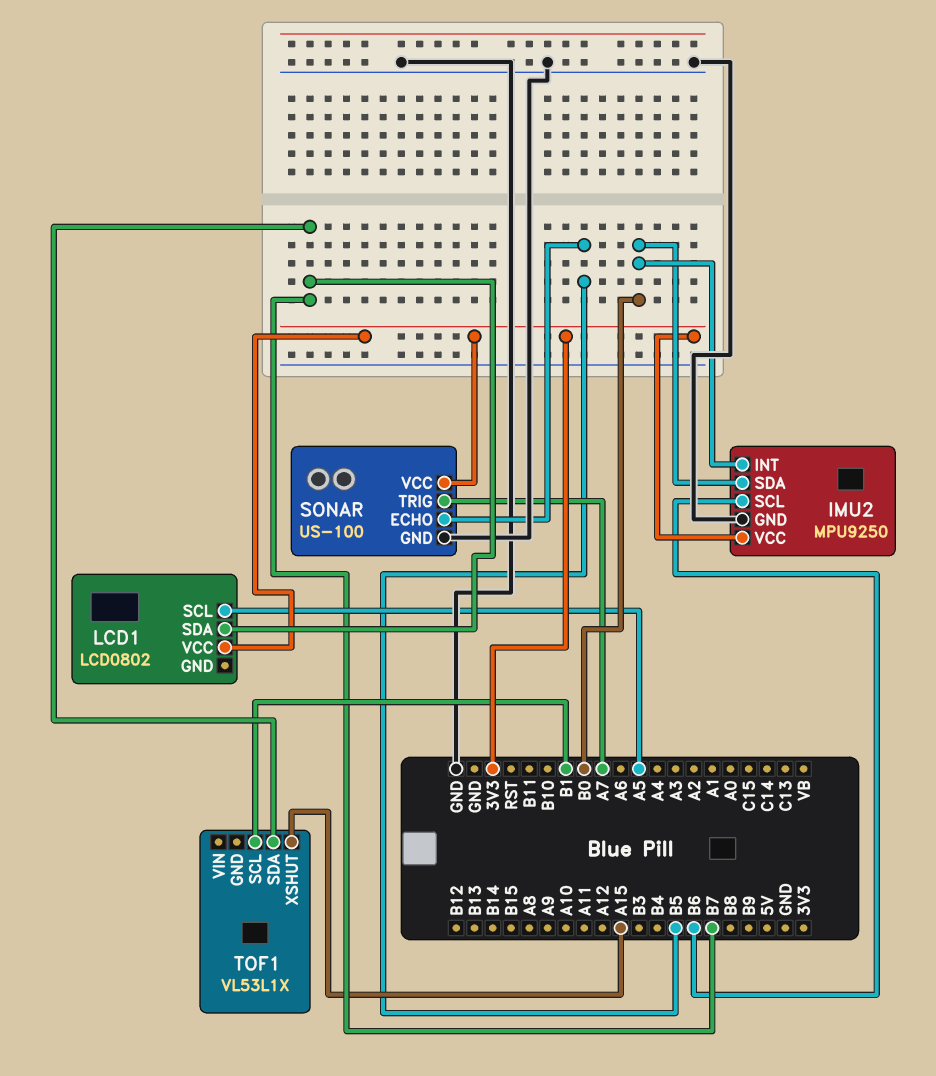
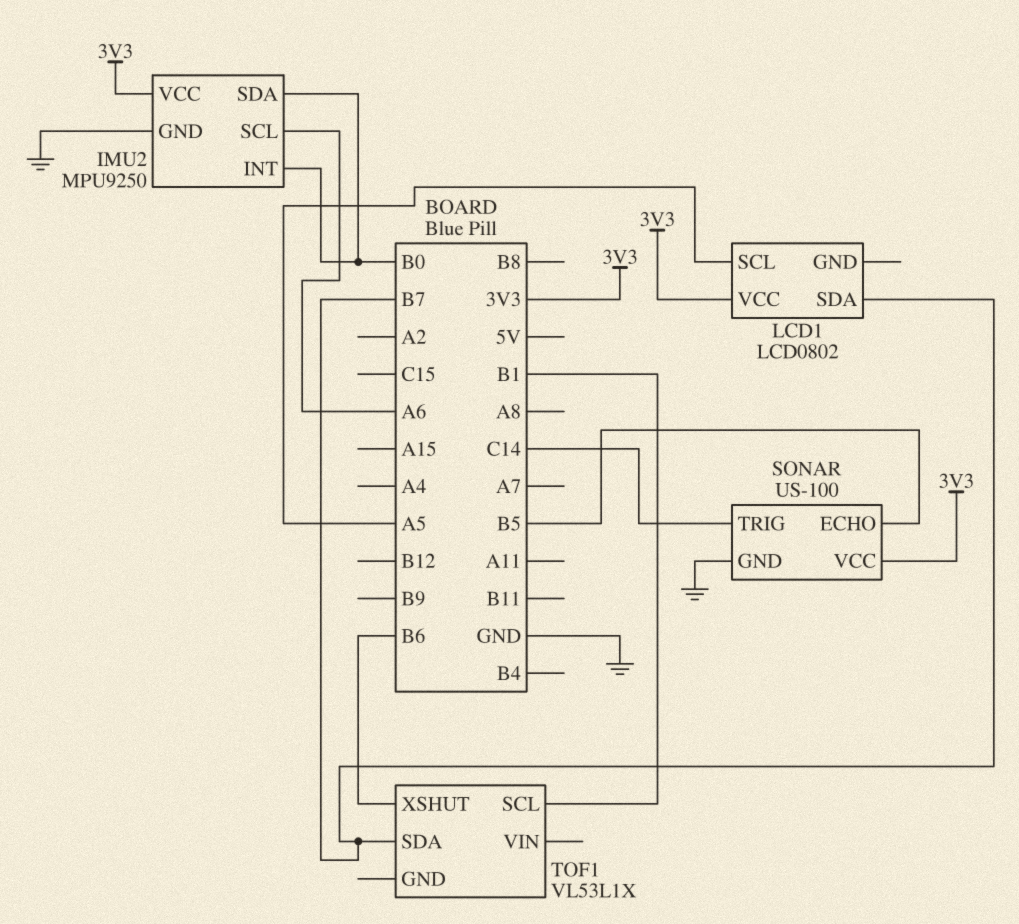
IMU2 pin SCL: B6 -> A6
SONAR pin TRIG: A7 -> C14
TOF1 pin XSHUT: A15 -> B6

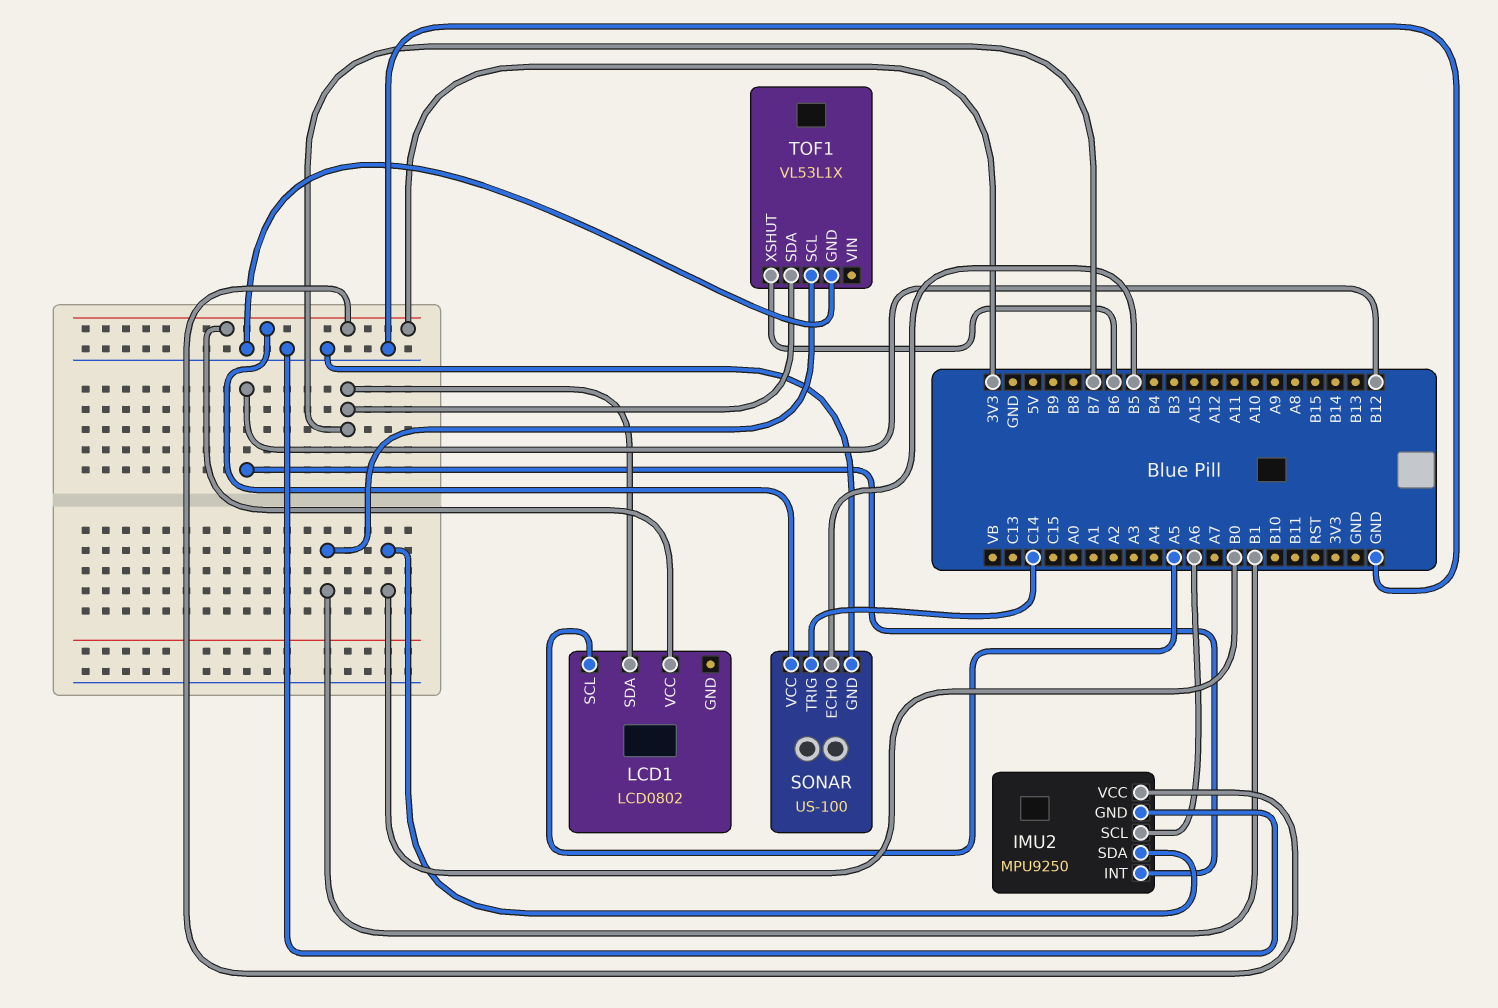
IMU2 pin INT: B0 -> B12
TOF1 pin GND: none -> GND

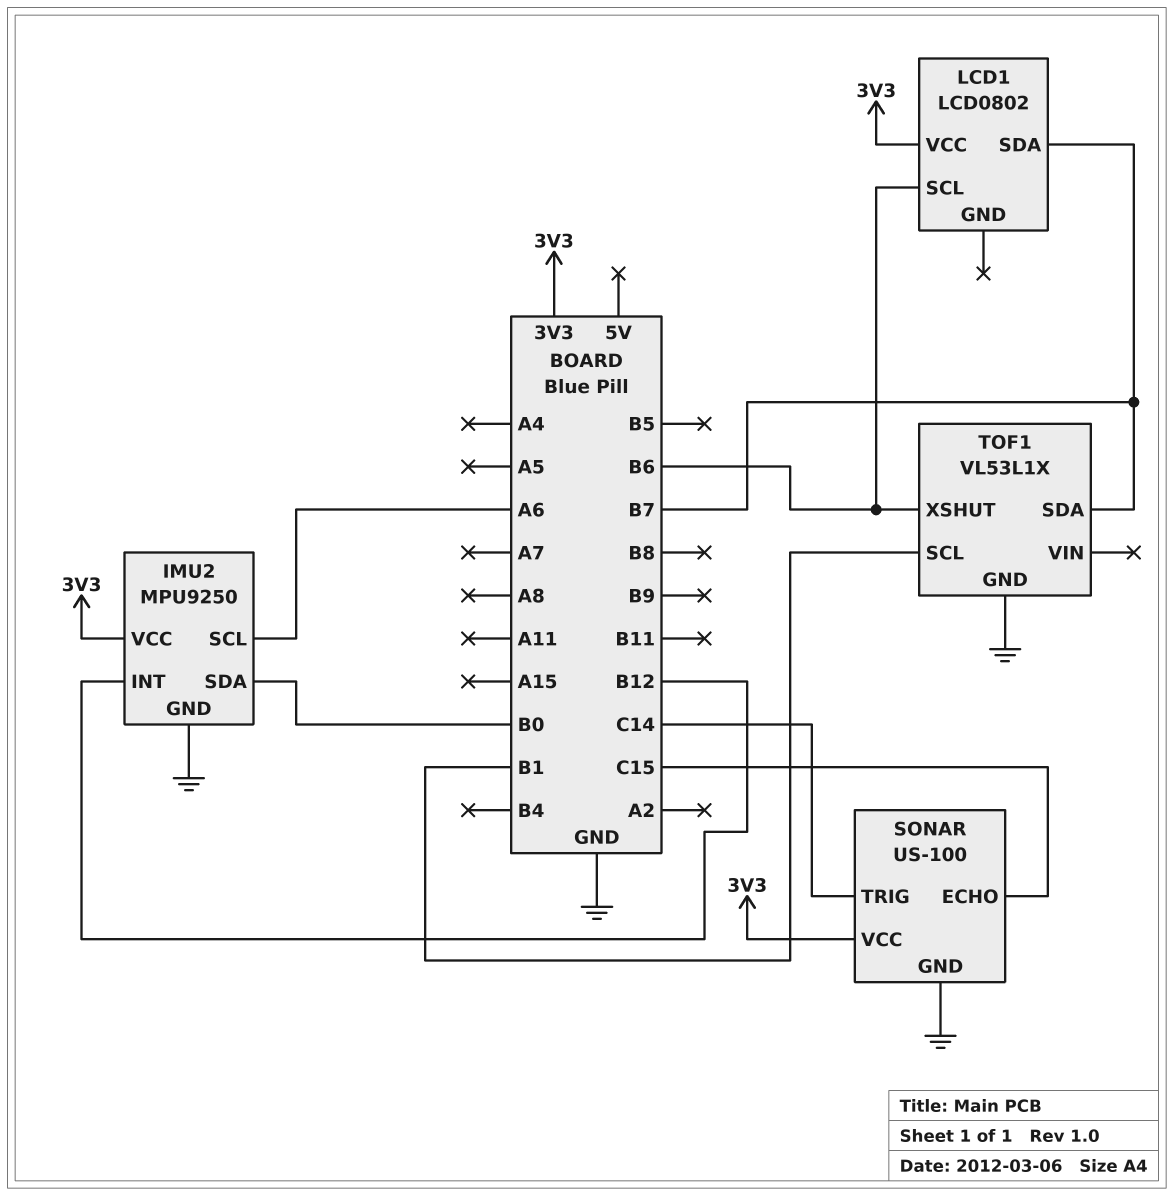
LCD1 pin SCL: A5 -> B6
SONAR pin ECHO: B5 -> C15

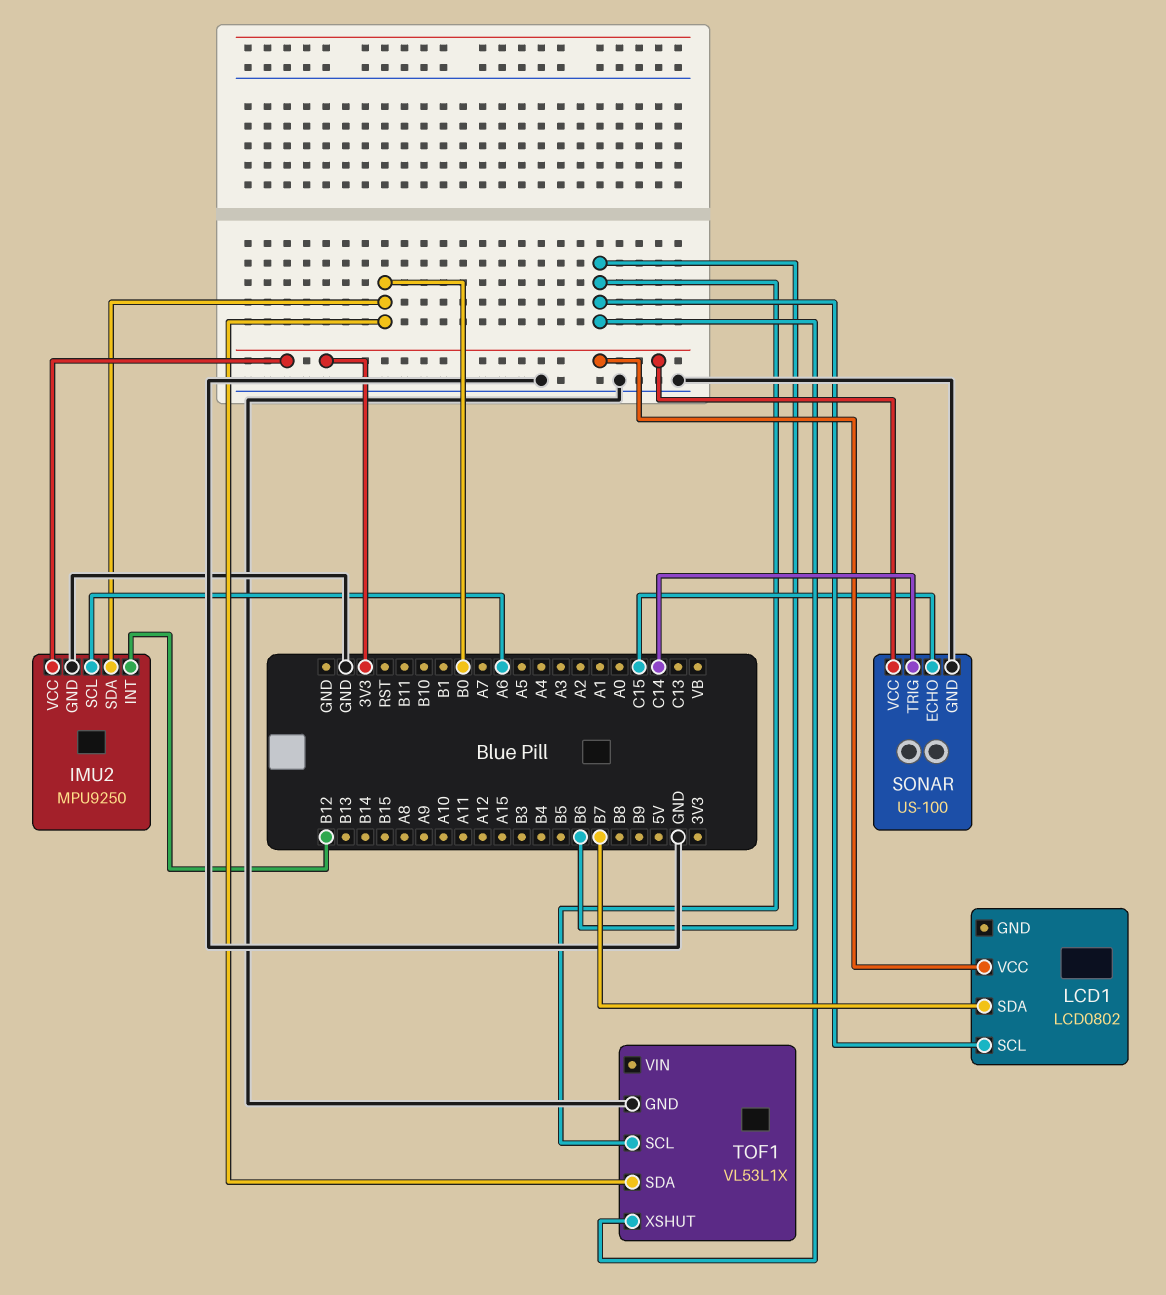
TOF1 pin SCL: B1 -> B6
TOF1 pin SDA: B7 -> B0

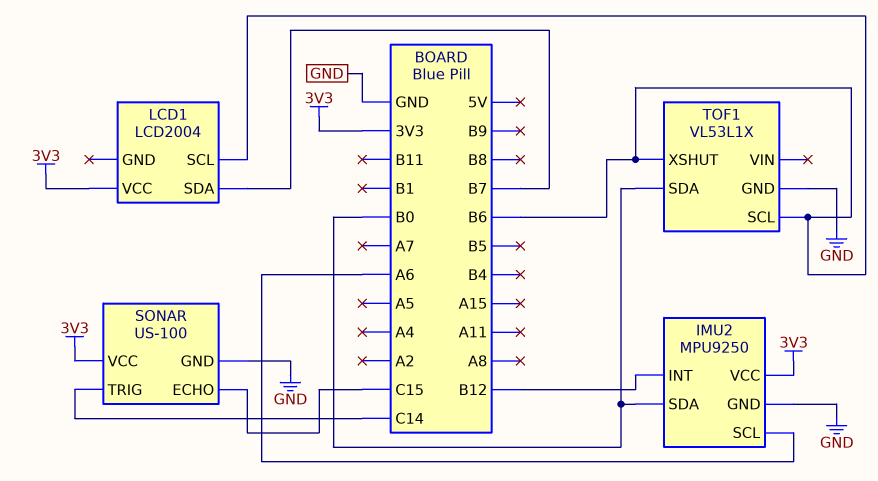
LCD1: LCD0802 -> LCD2004

